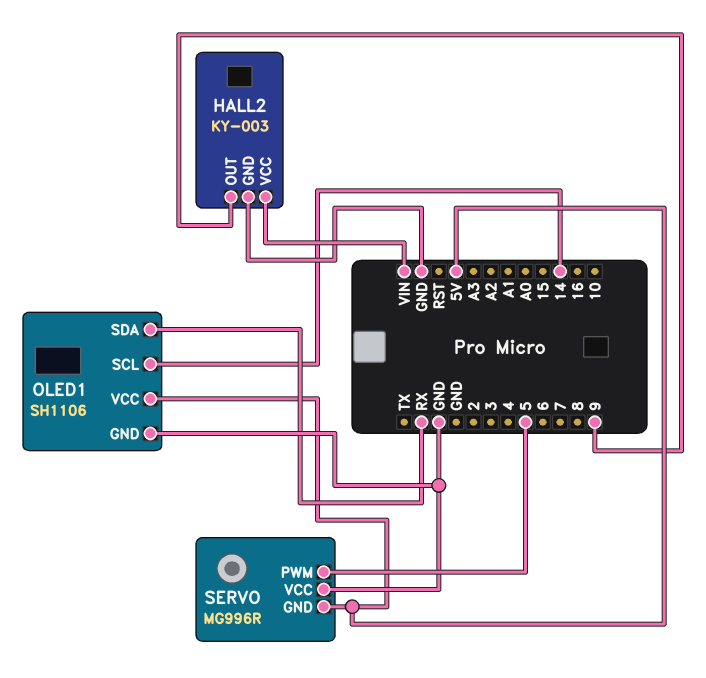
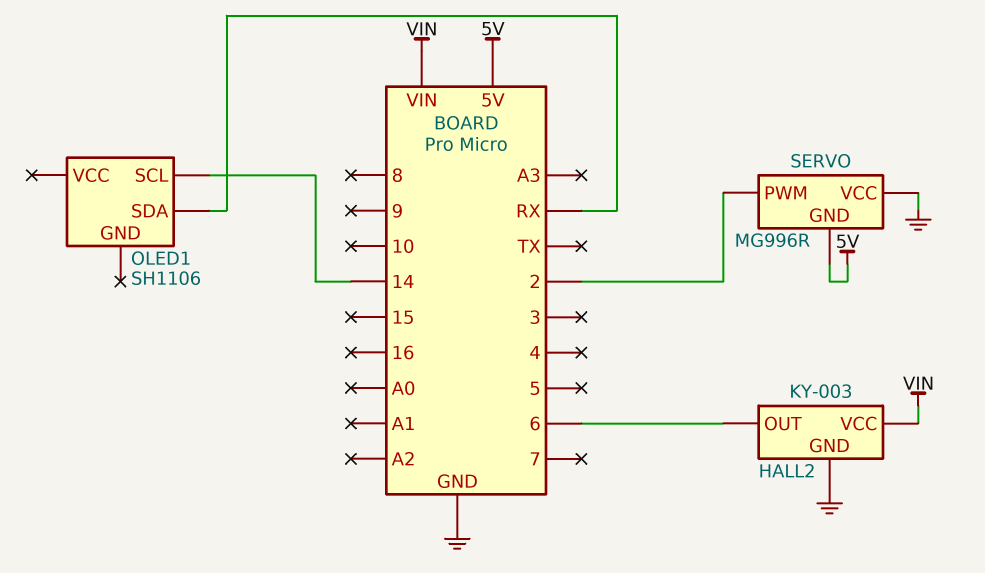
HALL2 pin OUT: 9 -> 6
OLED1 pin GND: GND -> none
OLED1 pin VCC: 5V -> none
SERVO pin PWM: 5 -> 2

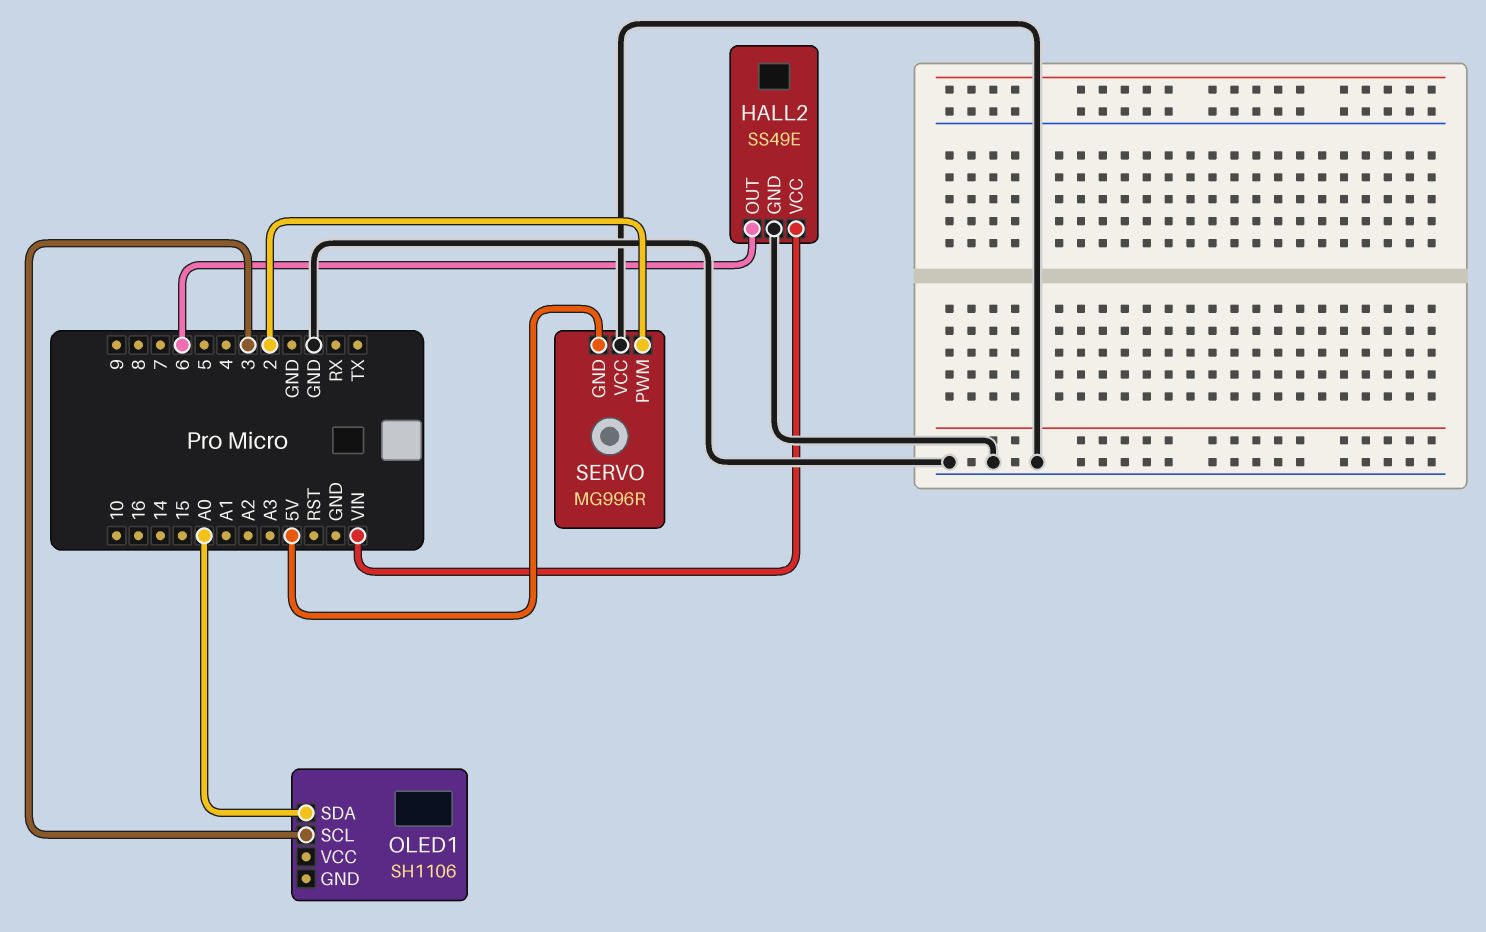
HALL2: KY-003 -> SS49E
OLED1 pin SCL: 14 -> 3
OLED1 pin SDA: RX -> A0

